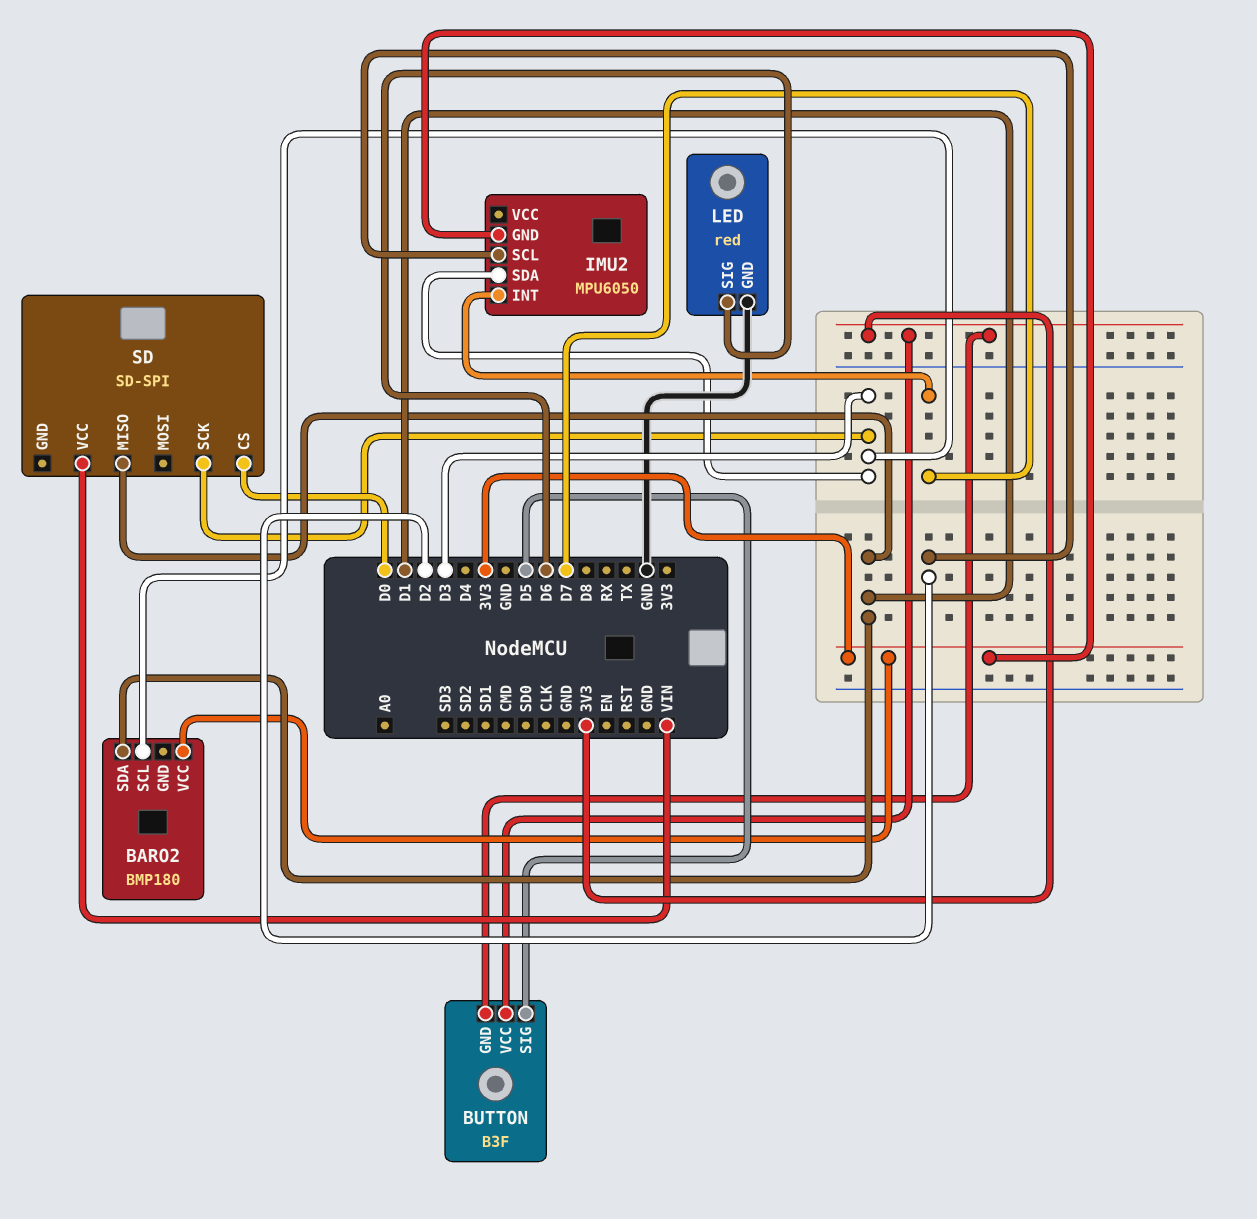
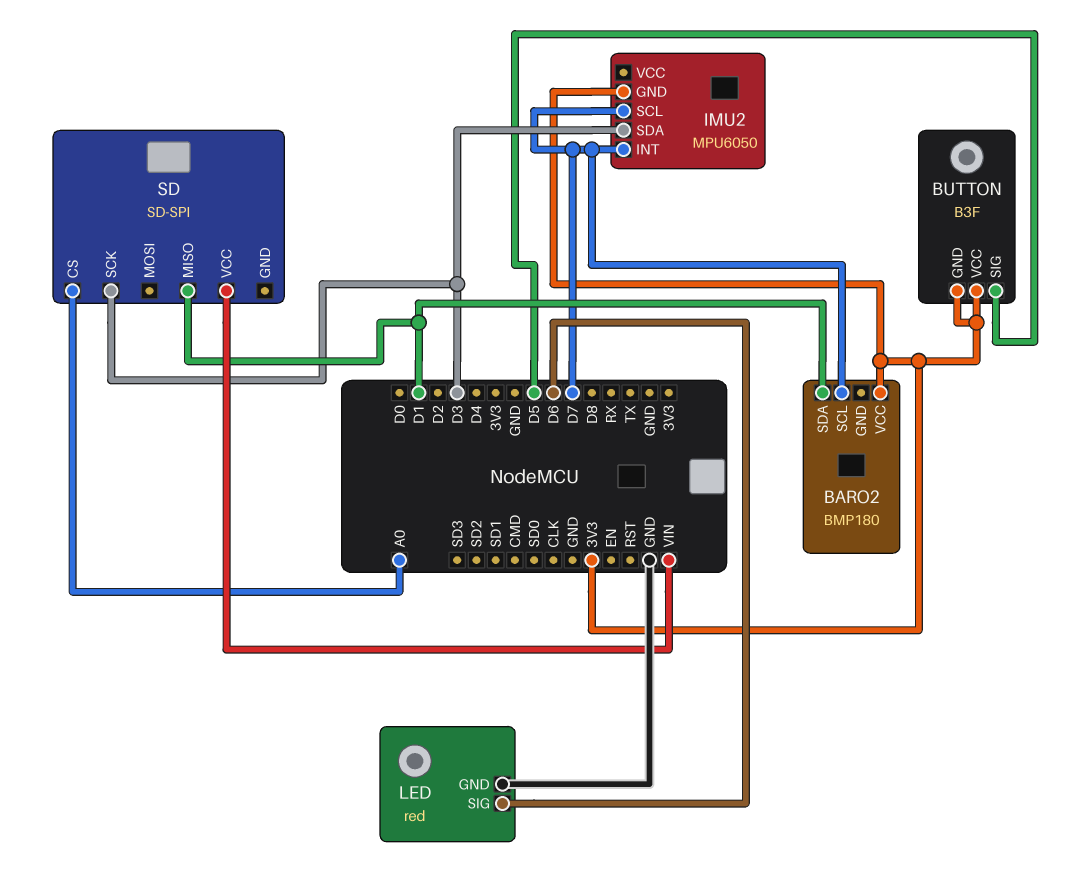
BARO2 pin SCL: D3 -> D7
IMU2 pin SCL: D2 -> D7
SD pin CS: D0 -> A0

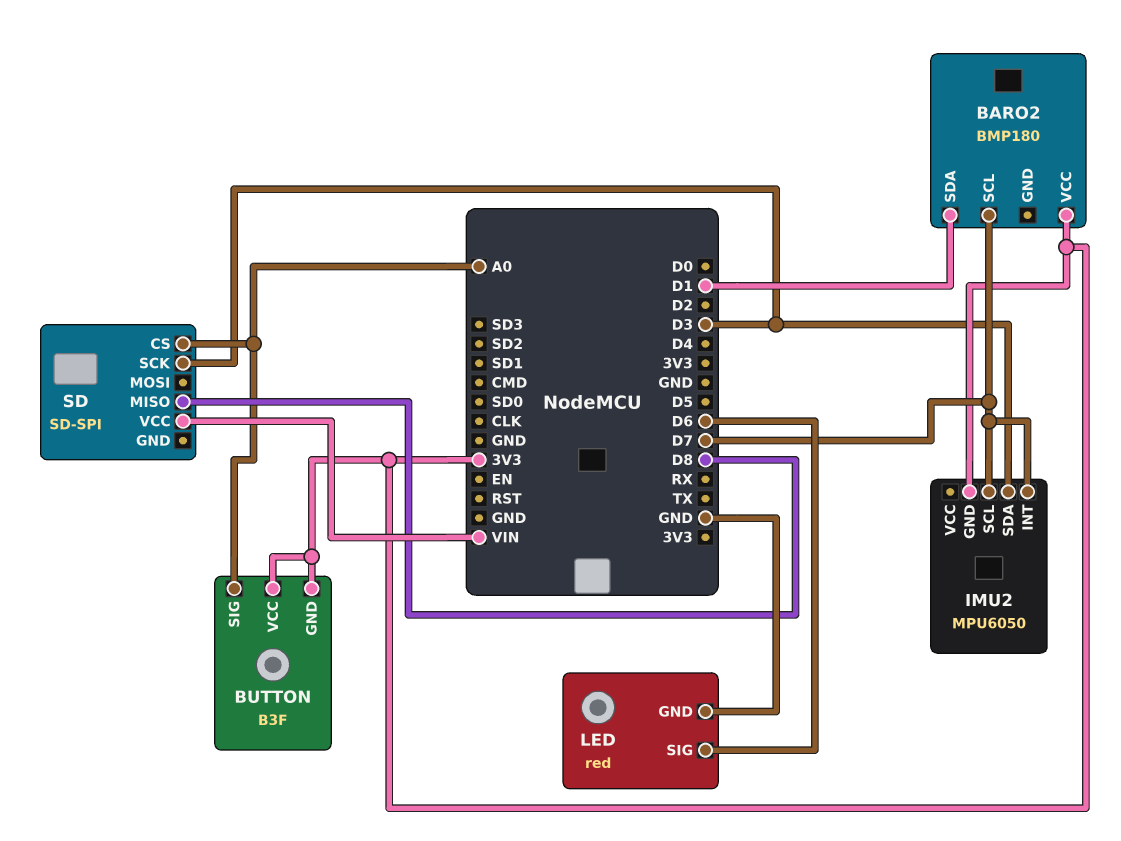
BUTTON pin SIG: D5 -> A0
SD pin MISO: D1 -> D8

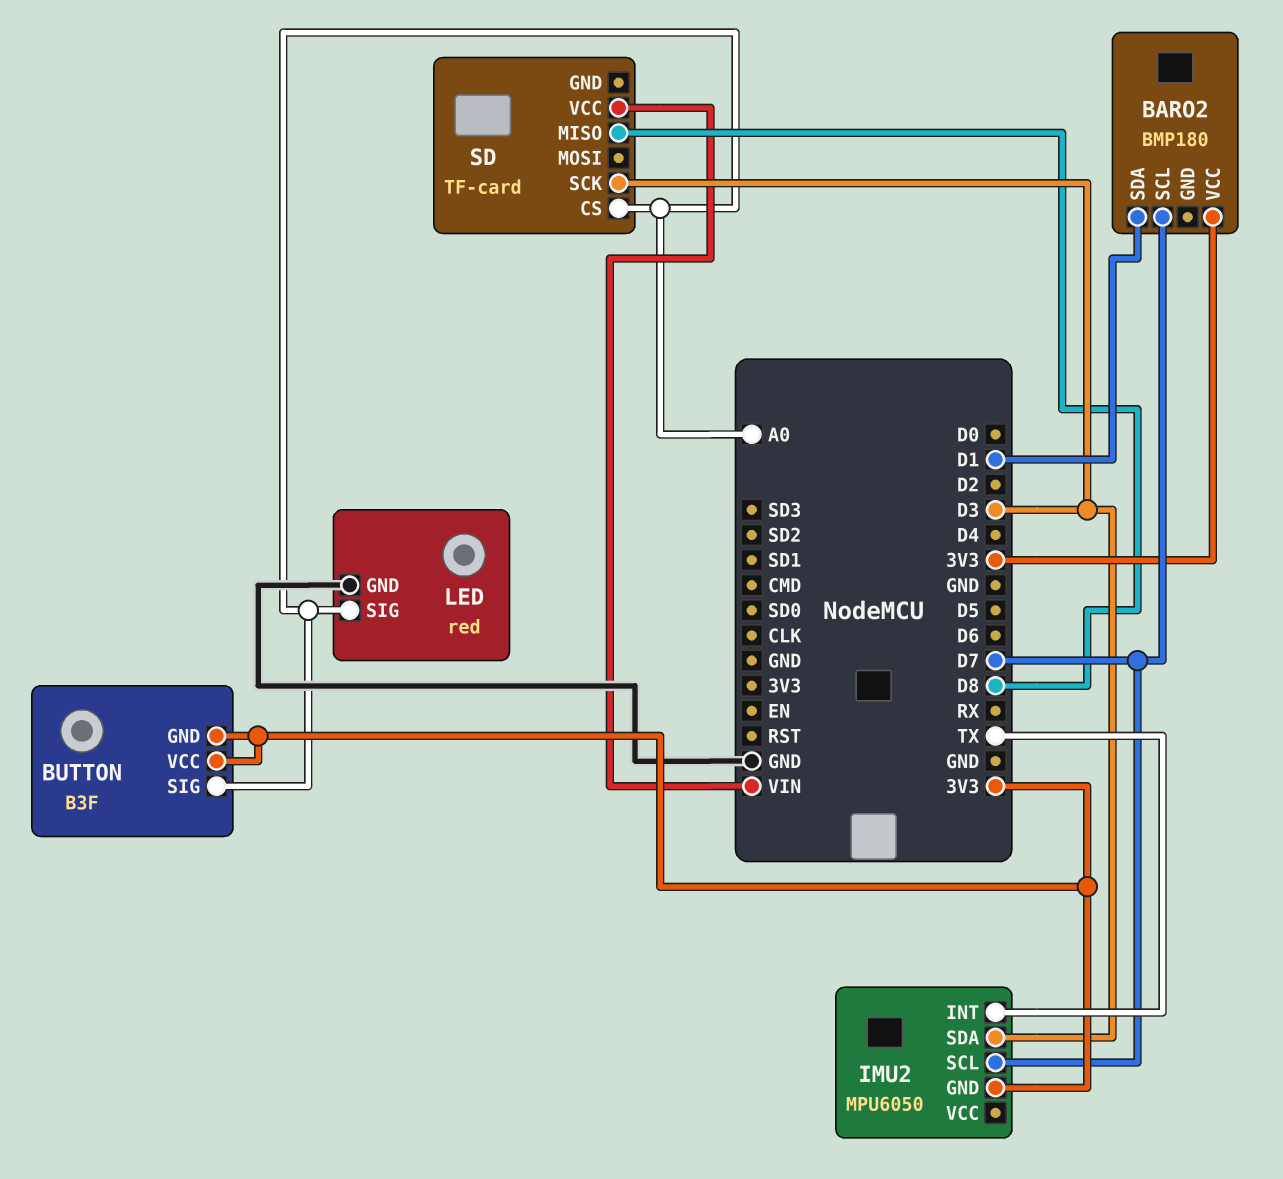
IMU2 pin INT: D7 -> TX
LED pin SIG: D6 -> A0
SD: SD-SPI -> TF-card

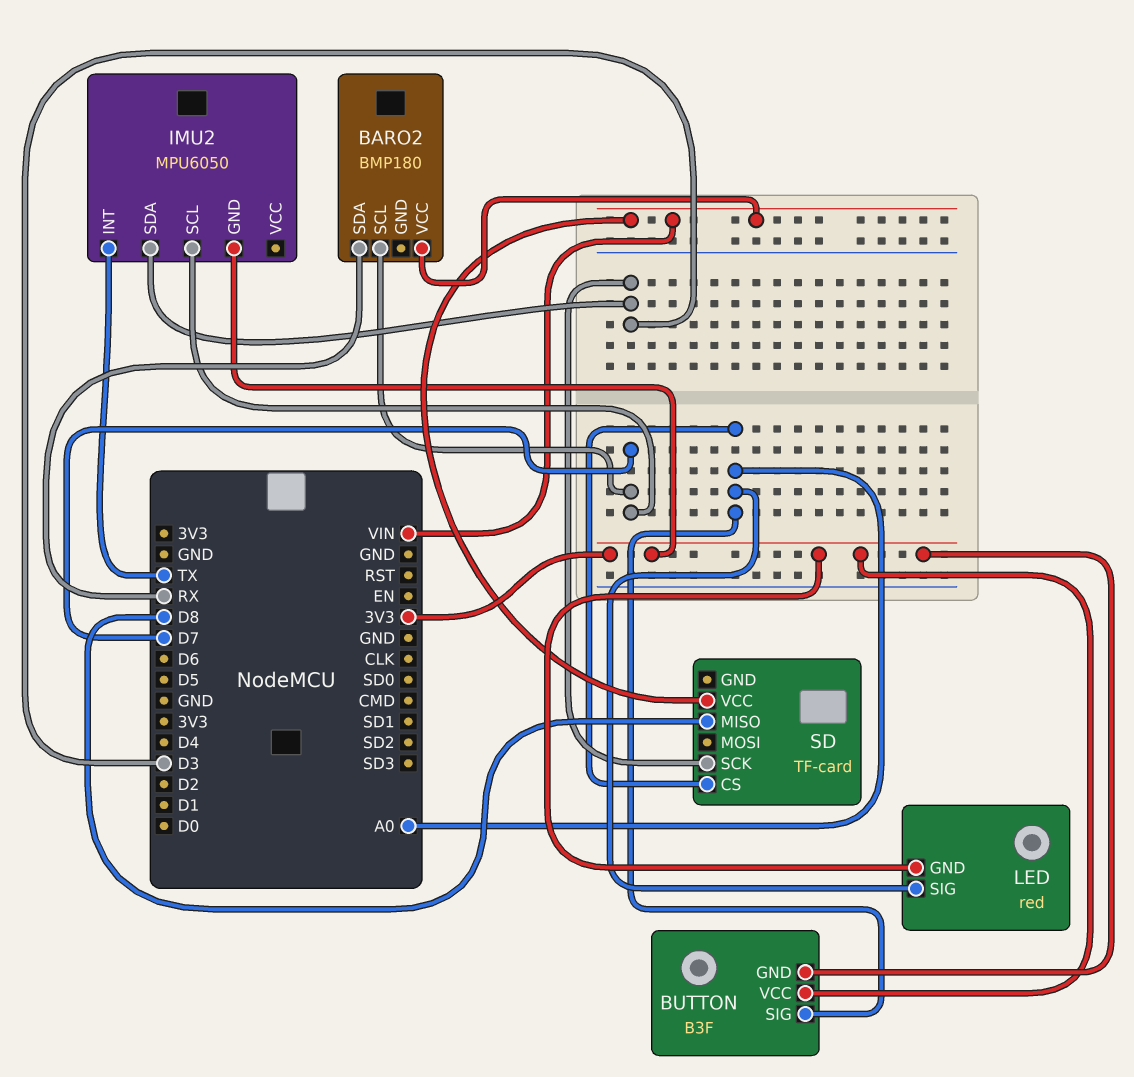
BARO2 pin SDA: D1 -> RX
BARO2 pin VCC: 3V3 -> VIN
LED pin GND: GND -> 3V3

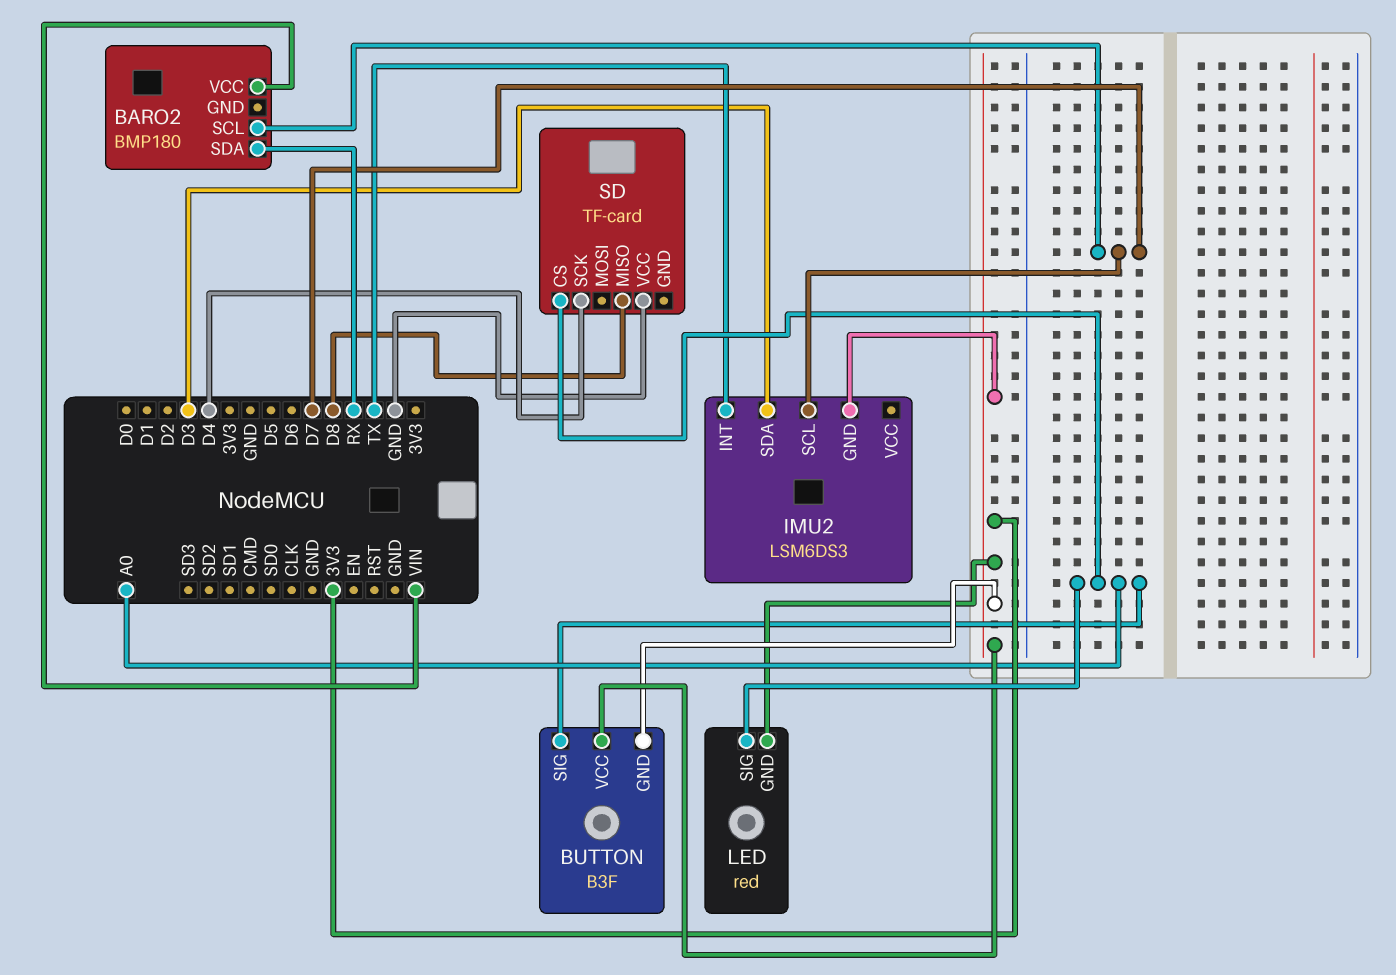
IMU2: MPU6050 -> LSM6DS3
SD pin SCK: D3 -> D4
SD pin VCC: VIN -> GND

